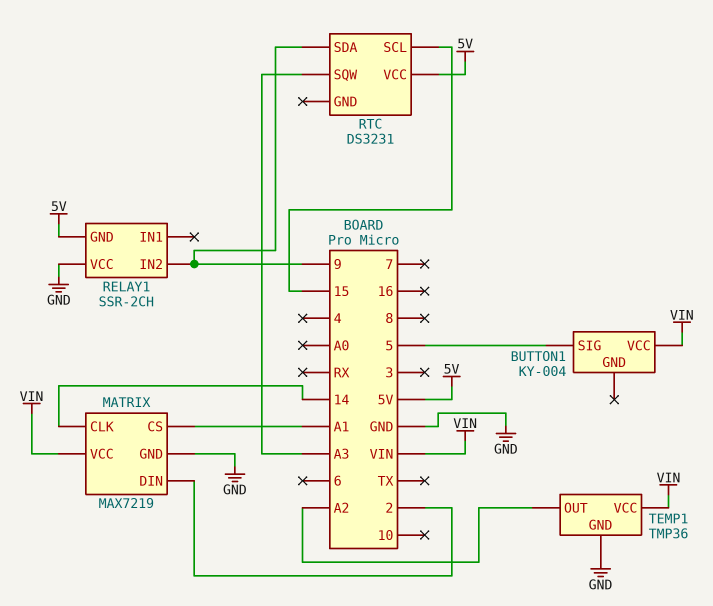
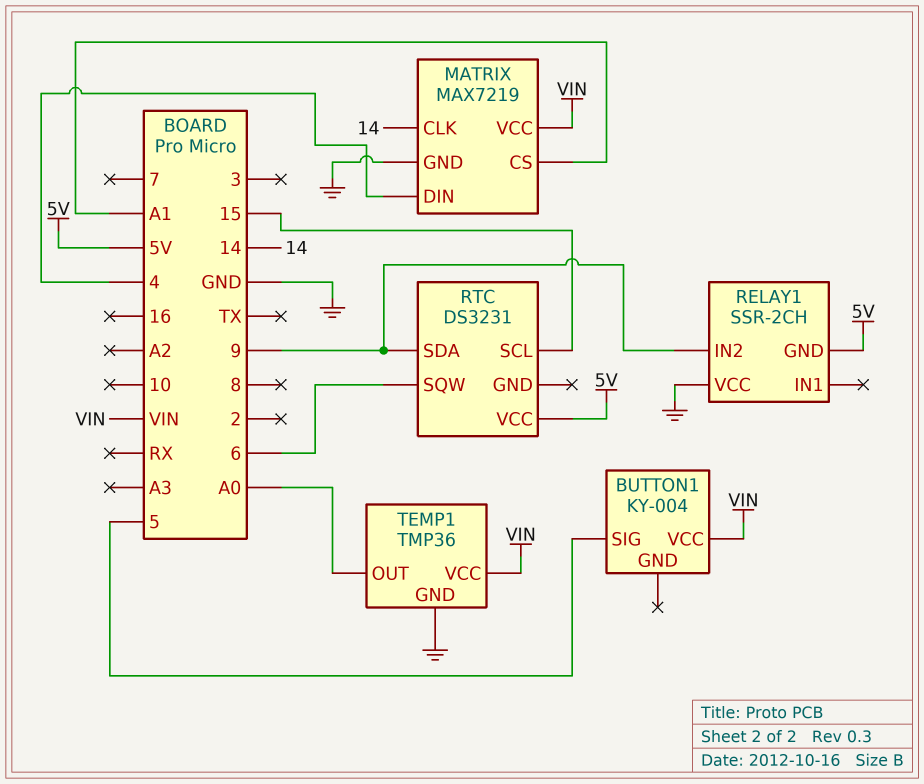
MATRIX pin DIN: 2 -> 4
RTC pin SQW: A3 -> 6
TEMP1 pin OUT: A2 -> A0

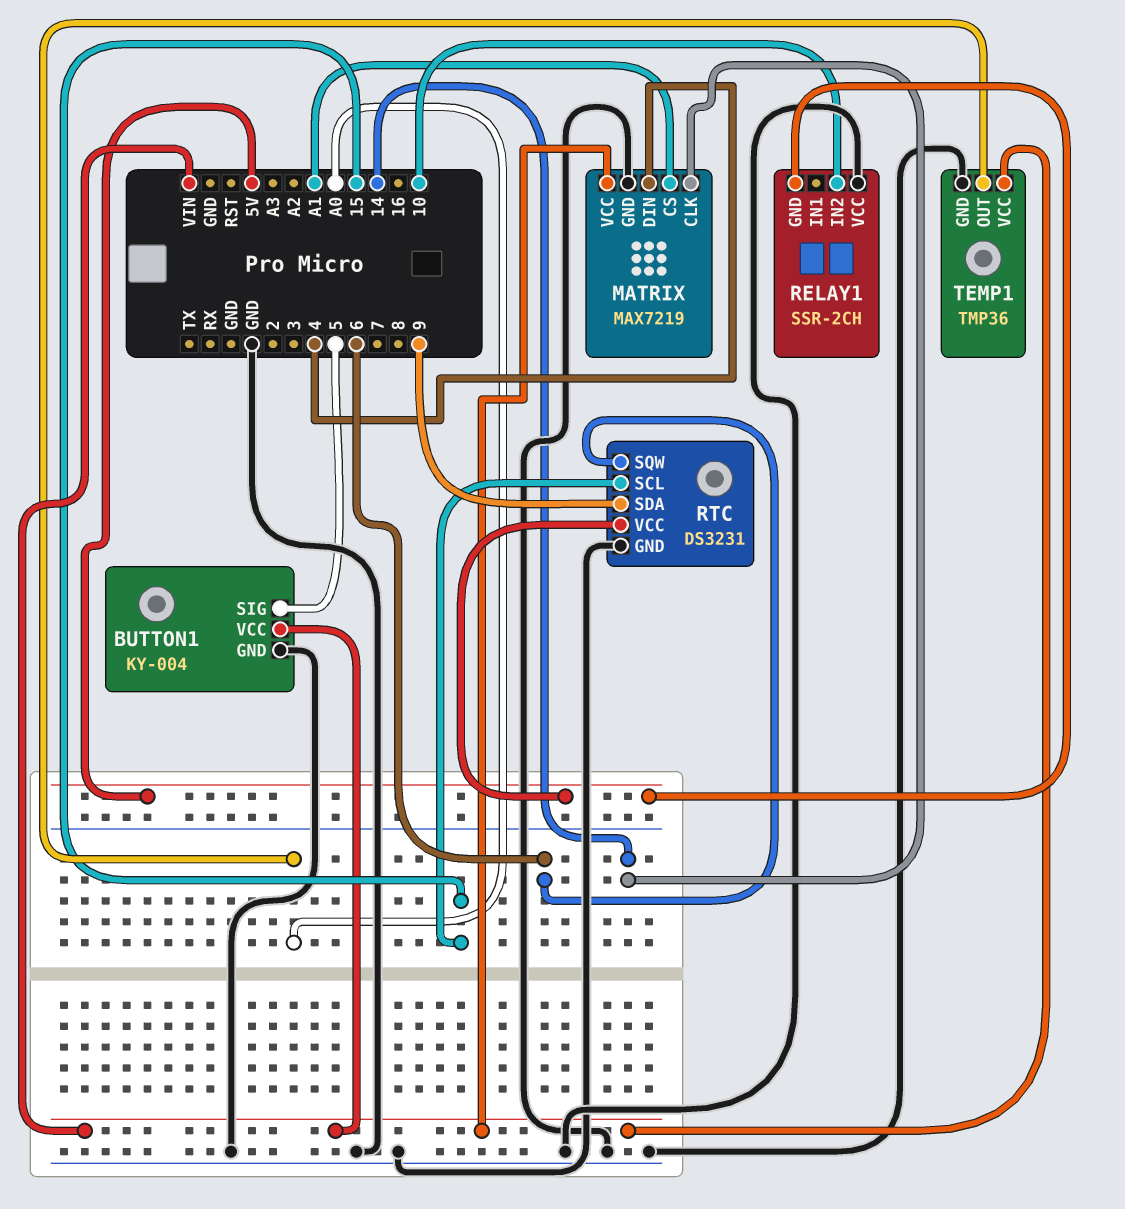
BUTTON1 pin GND: none -> GND
RELAY1 pin IN2: 9 -> 10
RTC pin GND: none -> GND

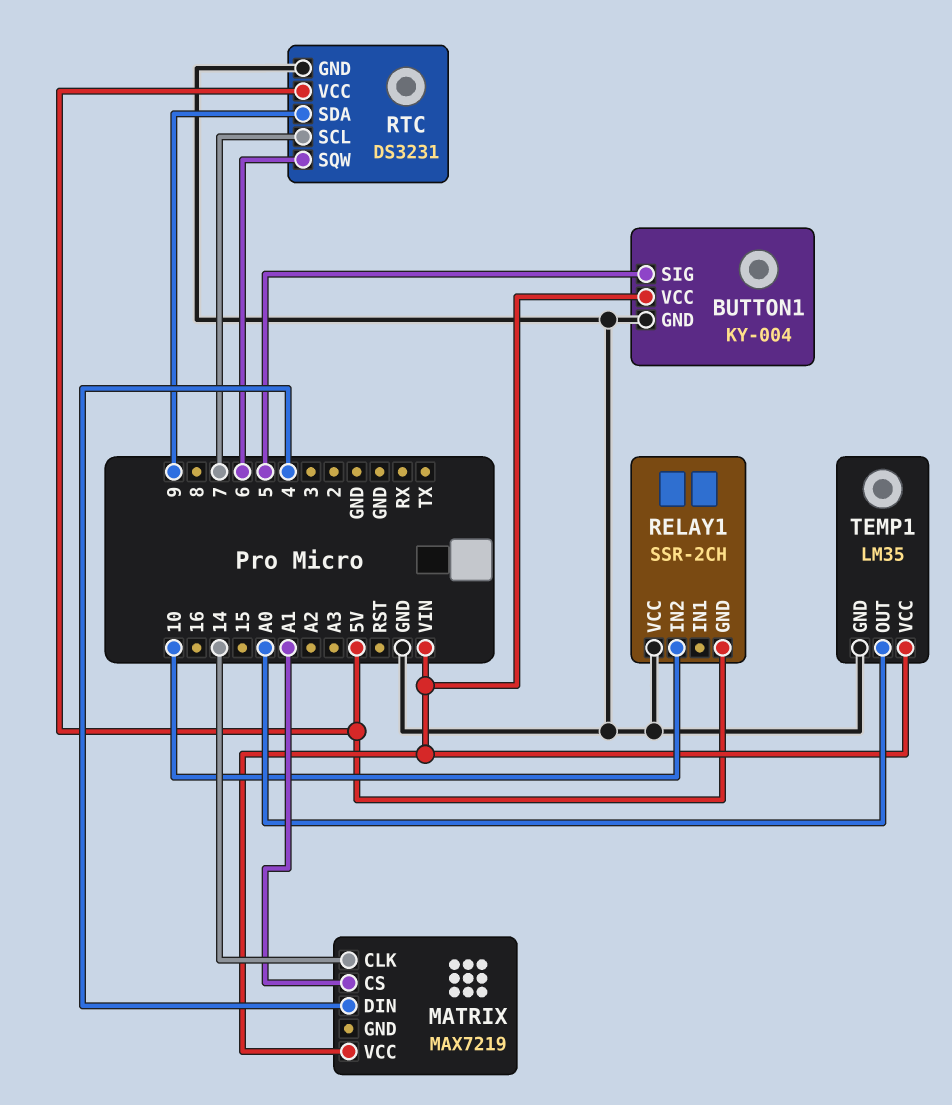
MATRIX pin GND: GND -> none
RTC pin SCL: 15 -> 7
TEMP1: TMP36 -> LM35

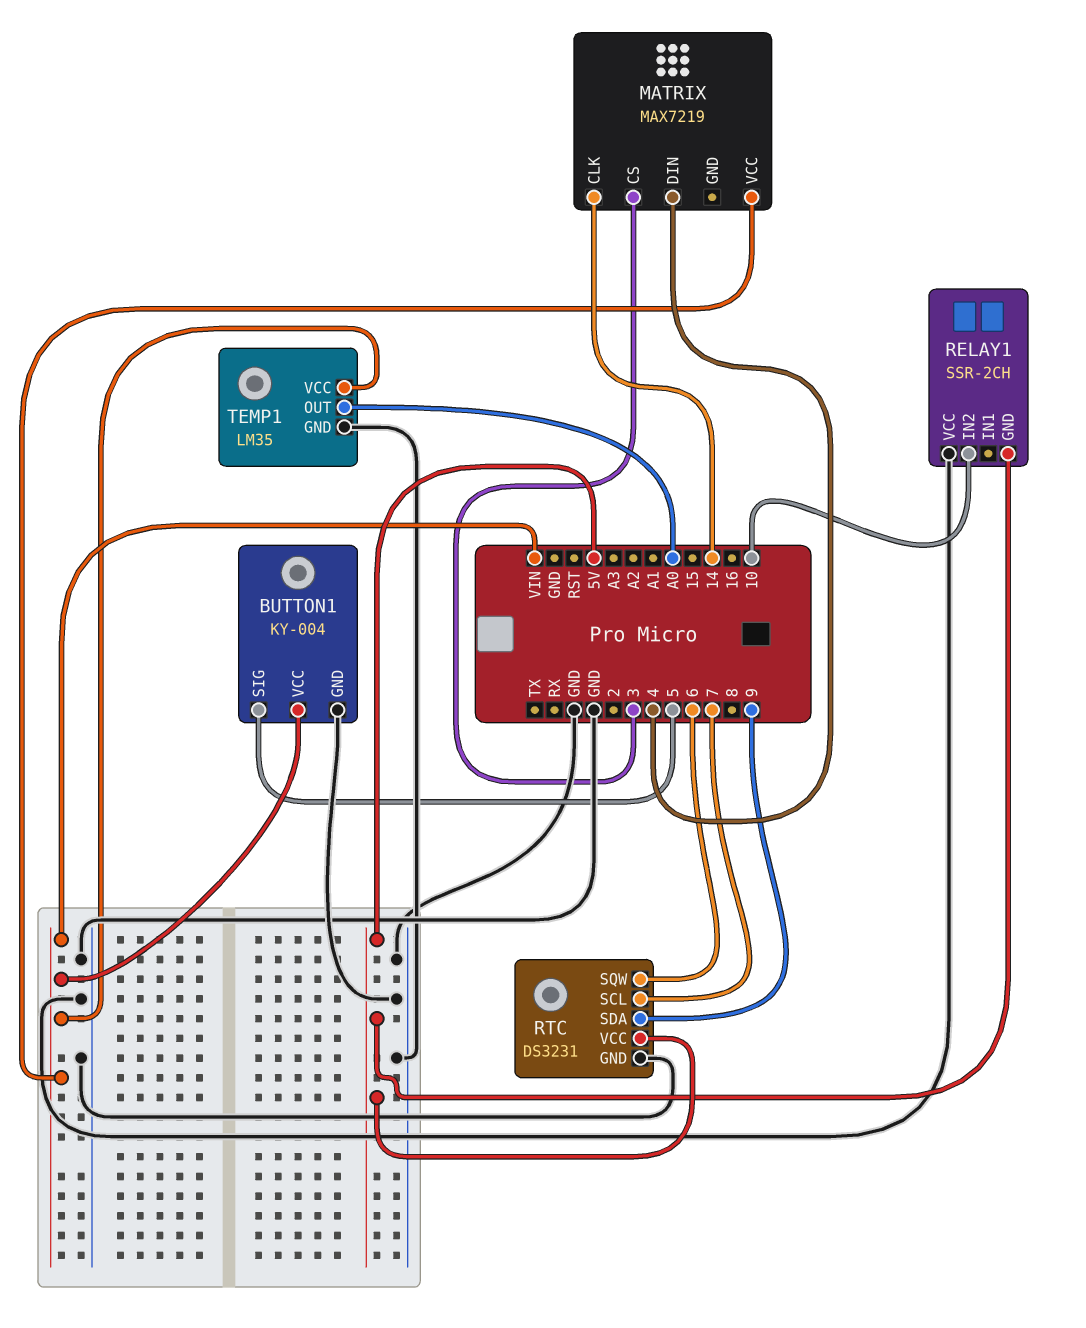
MATRIX pin CS: A1 -> 3

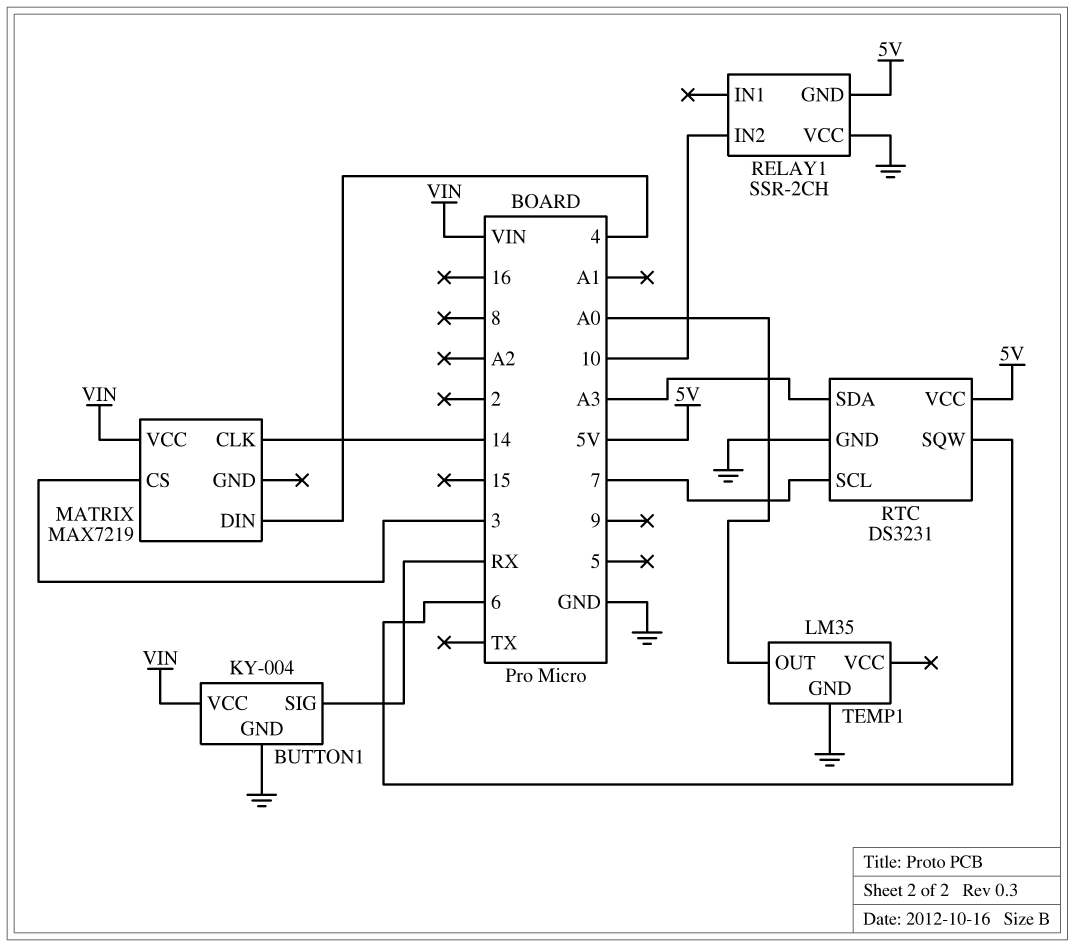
BUTTON1 pin SIG: 5 -> RX
RTC pin SDA: 9 -> A3
TEMP1 pin VCC: VIN -> none

